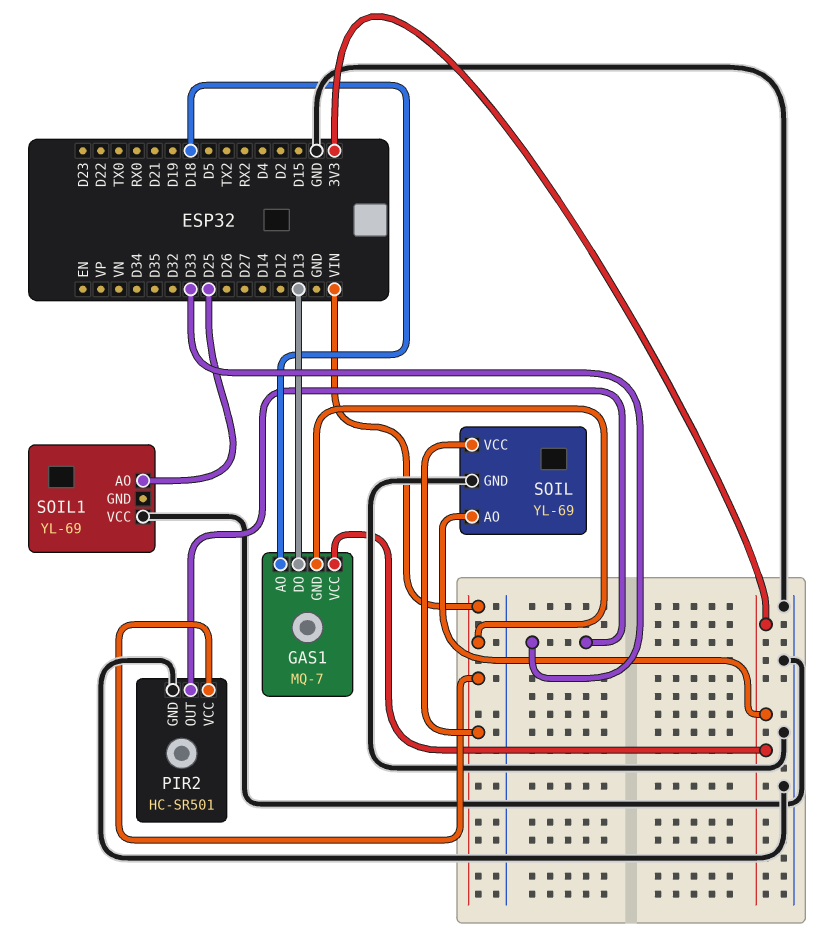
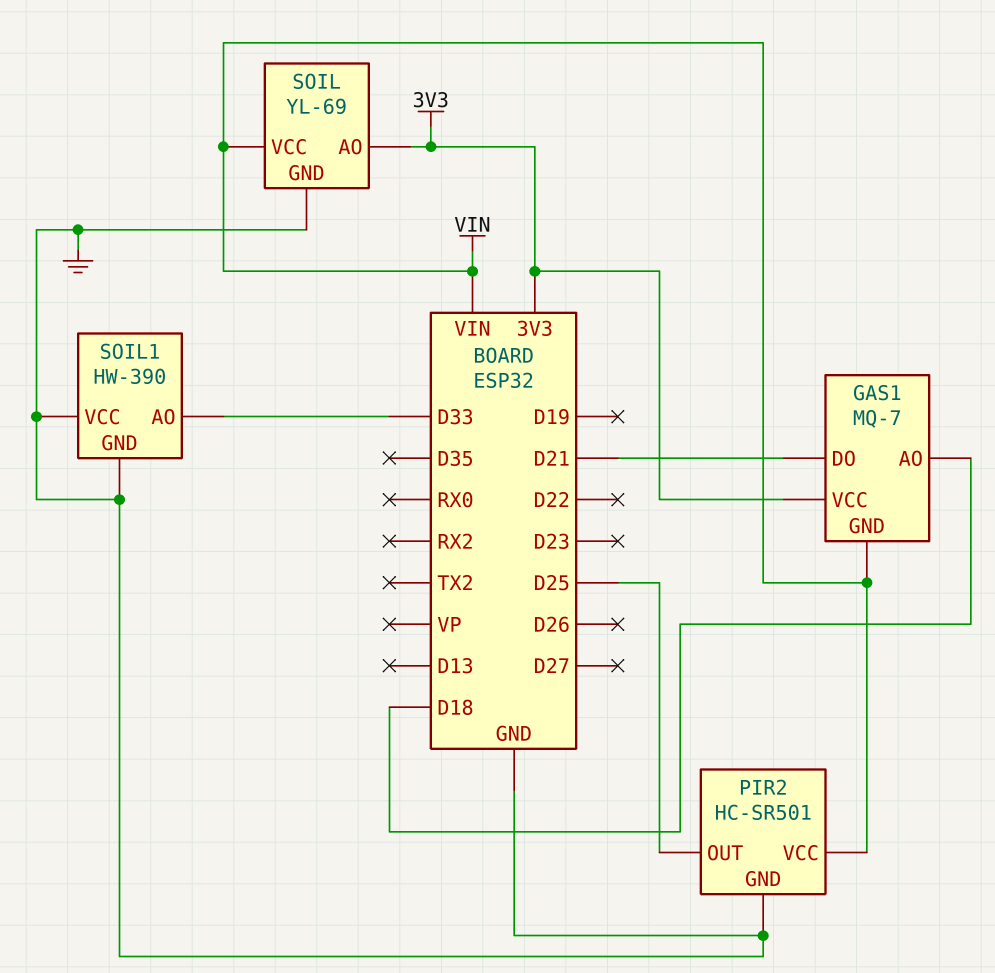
GAS1 pin DO: D13 -> D21
PIR2 pin OUT: D33 -> D25
SOIL1: YL-69 -> HW-390
SOIL1 pin AO: D25 -> D33
SOIL1 pin GND: none -> GND

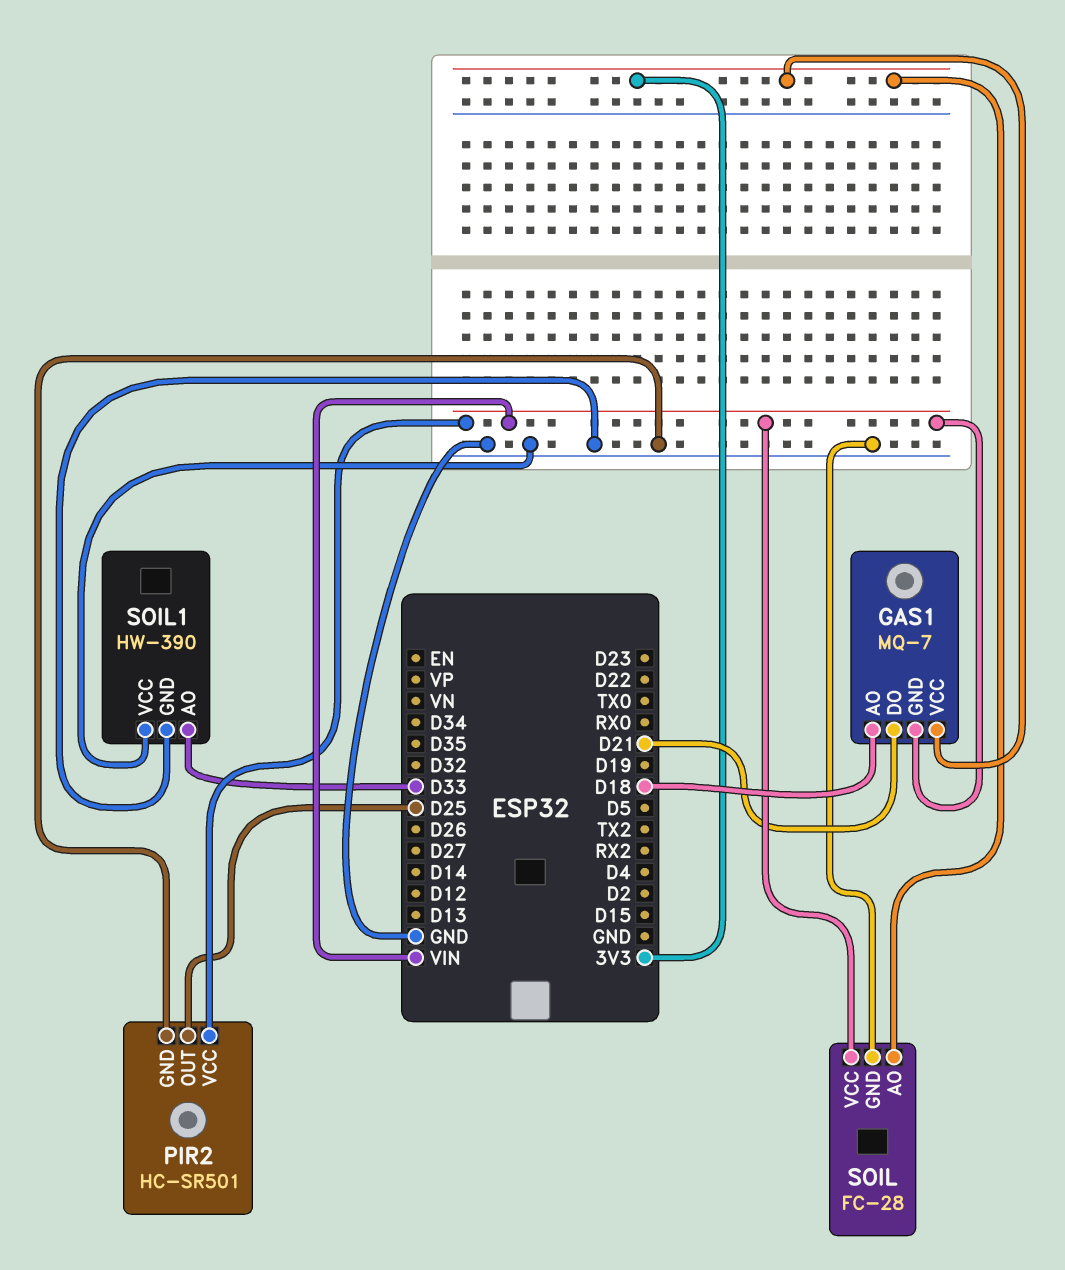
SOIL: YL-69 -> FC-28

